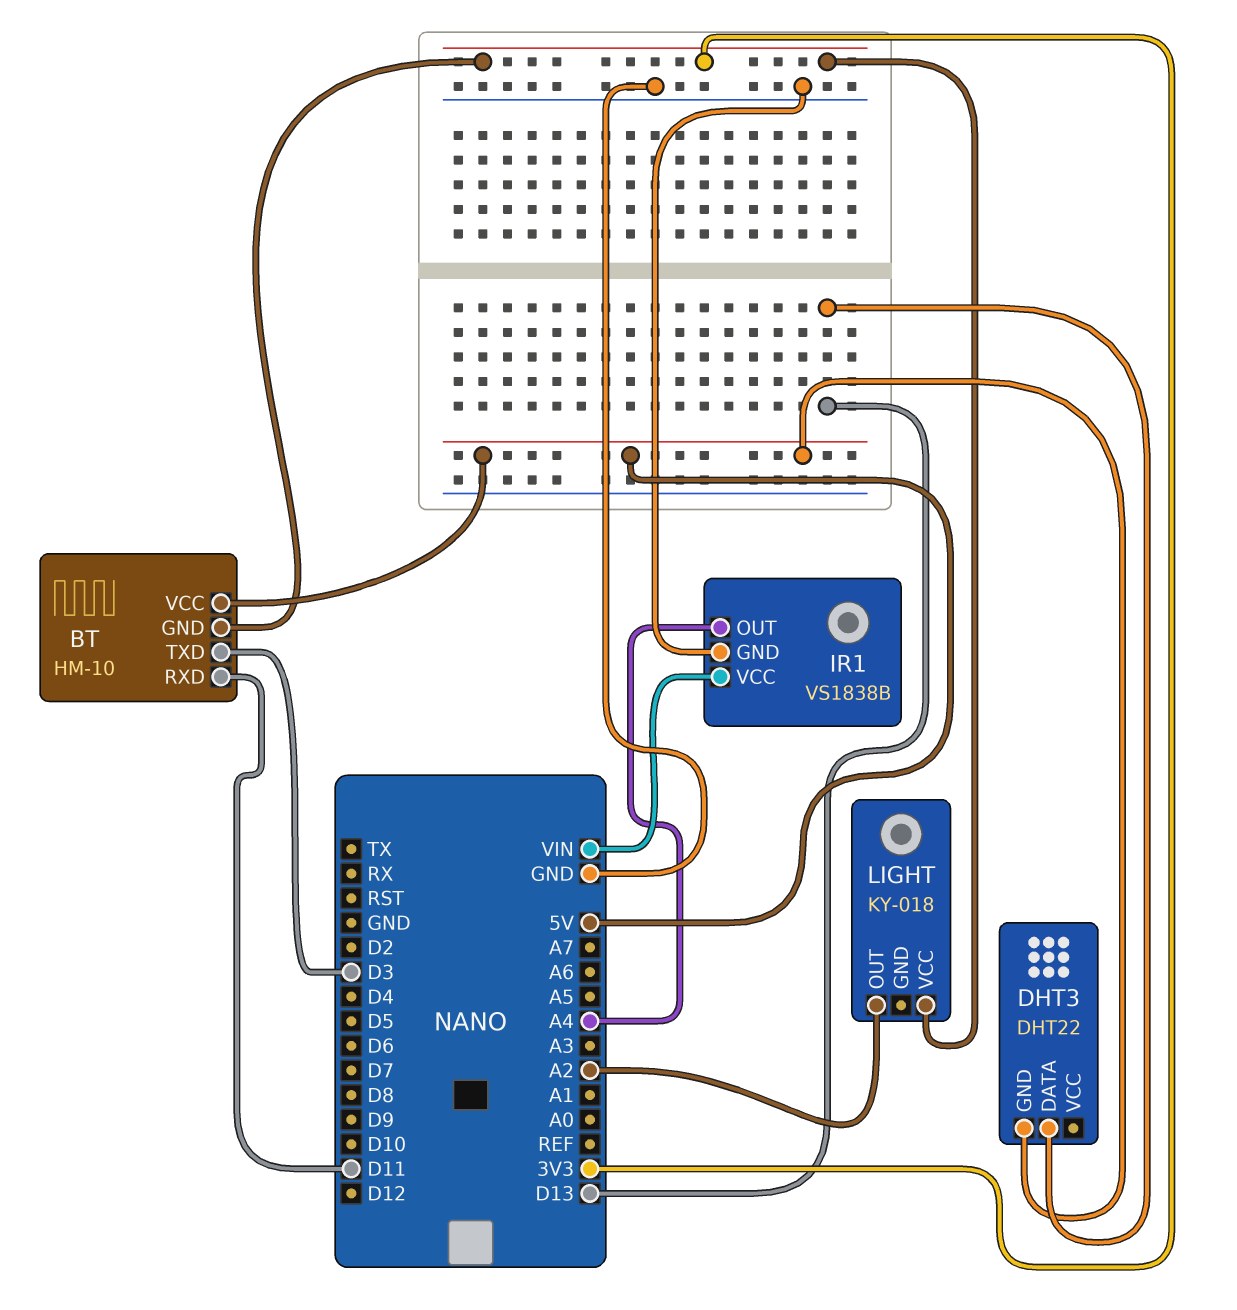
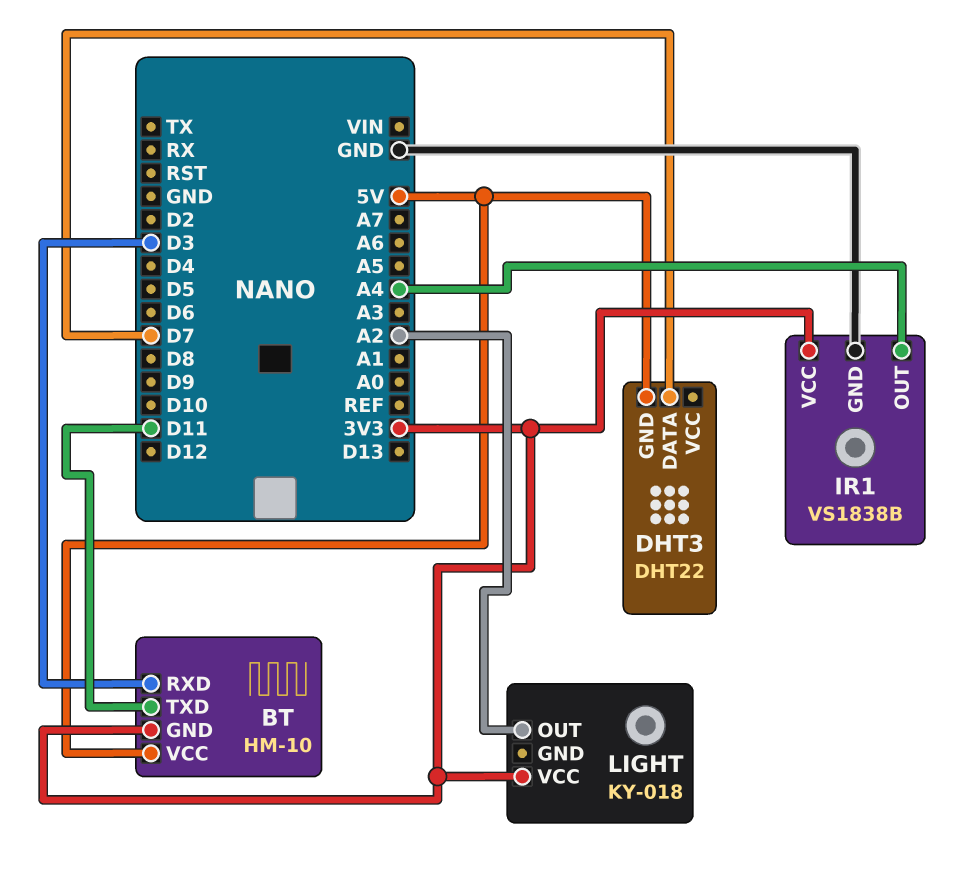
BT pin RXD: D11 -> D3
BT pin TXD: D3 -> D11
DHT3 pin DATA: D13 -> D7
IR1 pin VCC: VIN -> 3V3

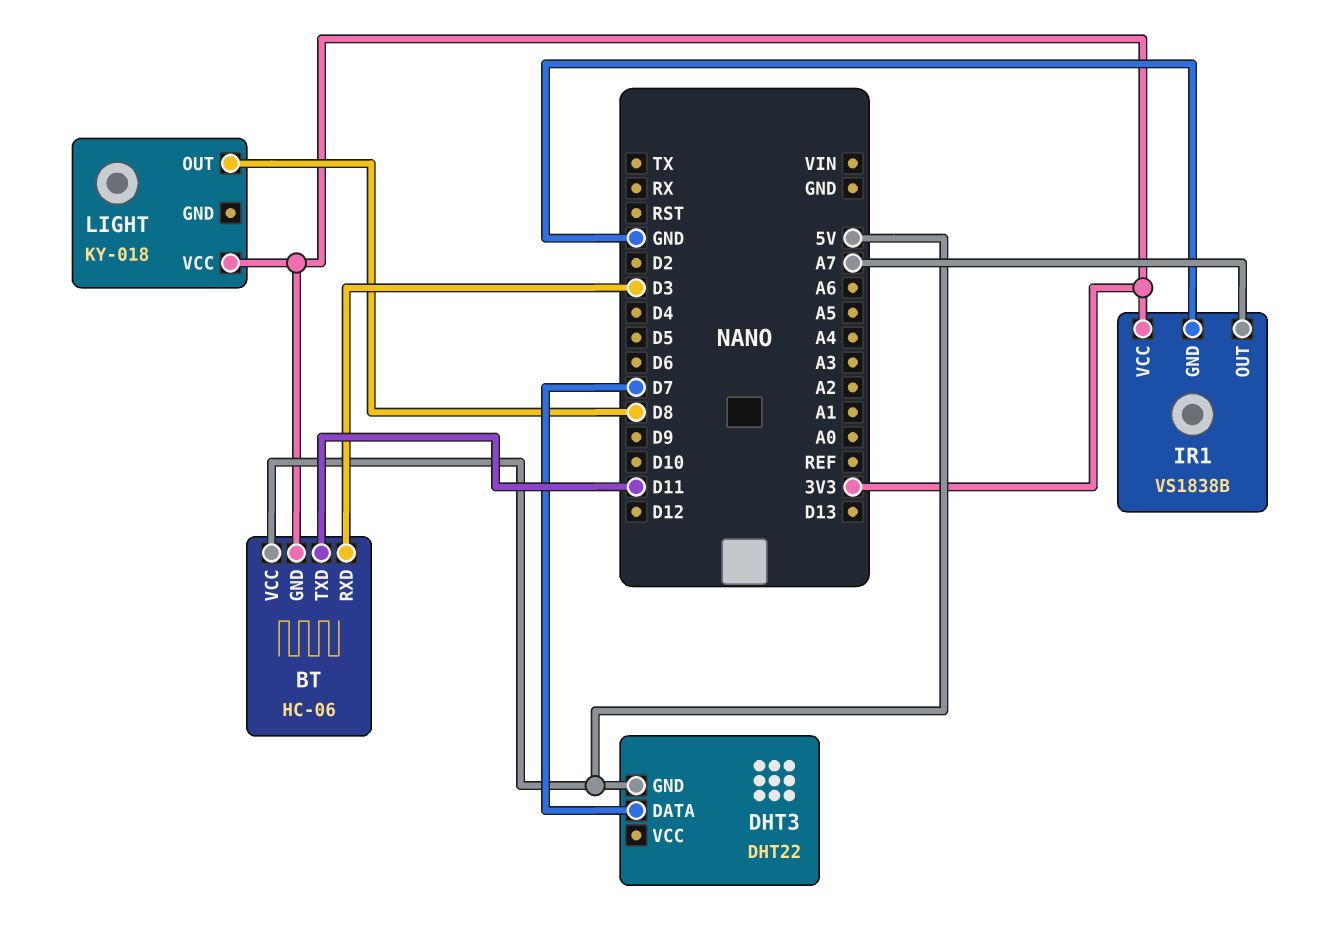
BT: HM-10 -> HC-06
IR1 pin OUT: A4 -> A7
LIGHT pin OUT: A2 -> D8

